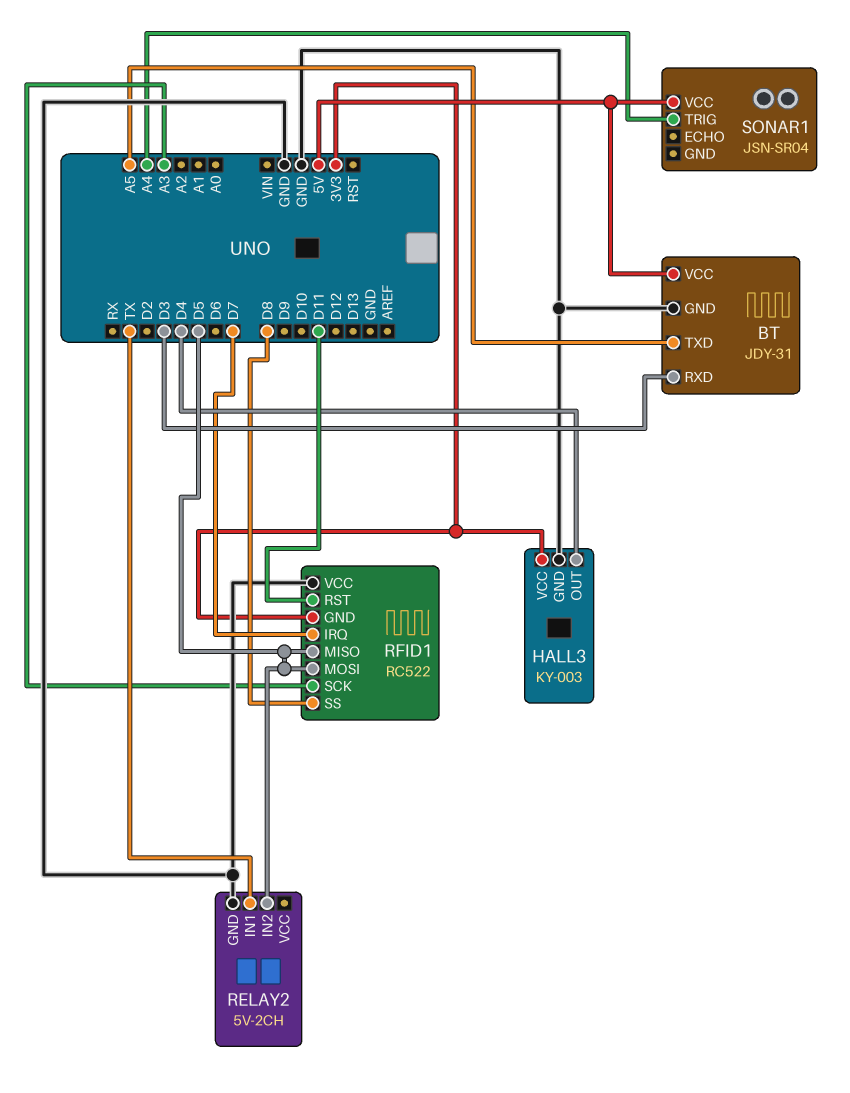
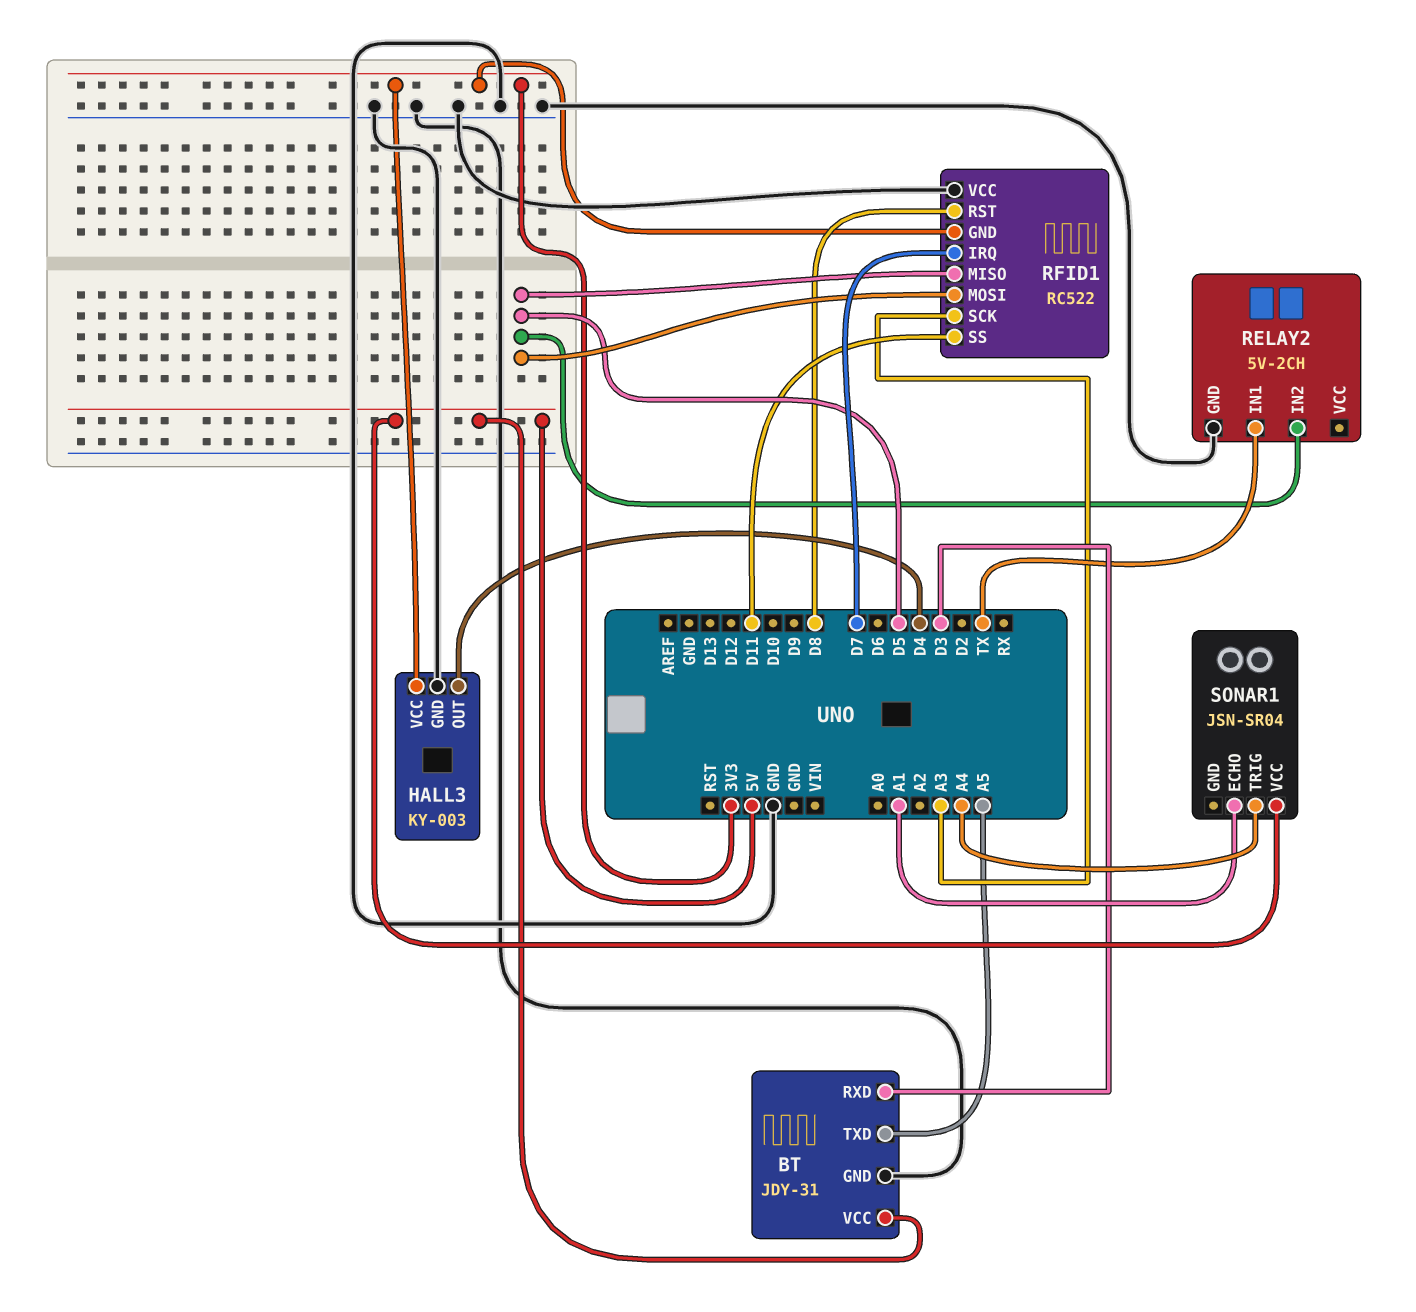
RFID1 pin RST: D11 -> D8
RFID1 pin SS: D8 -> D11
SONAR1 pin ECHO: none -> A1

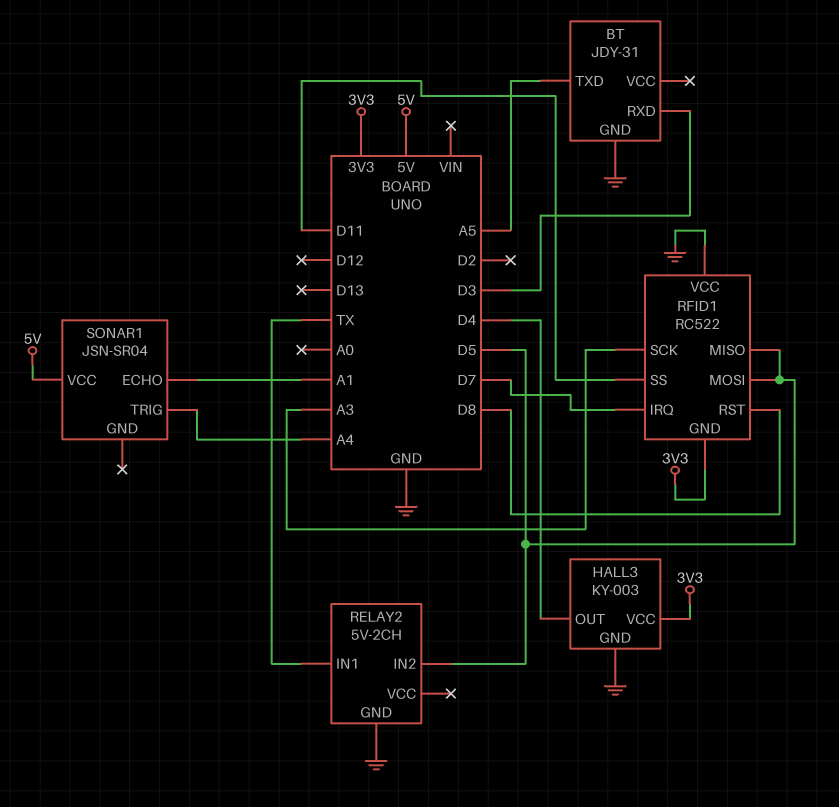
BT pin VCC: 5V -> none

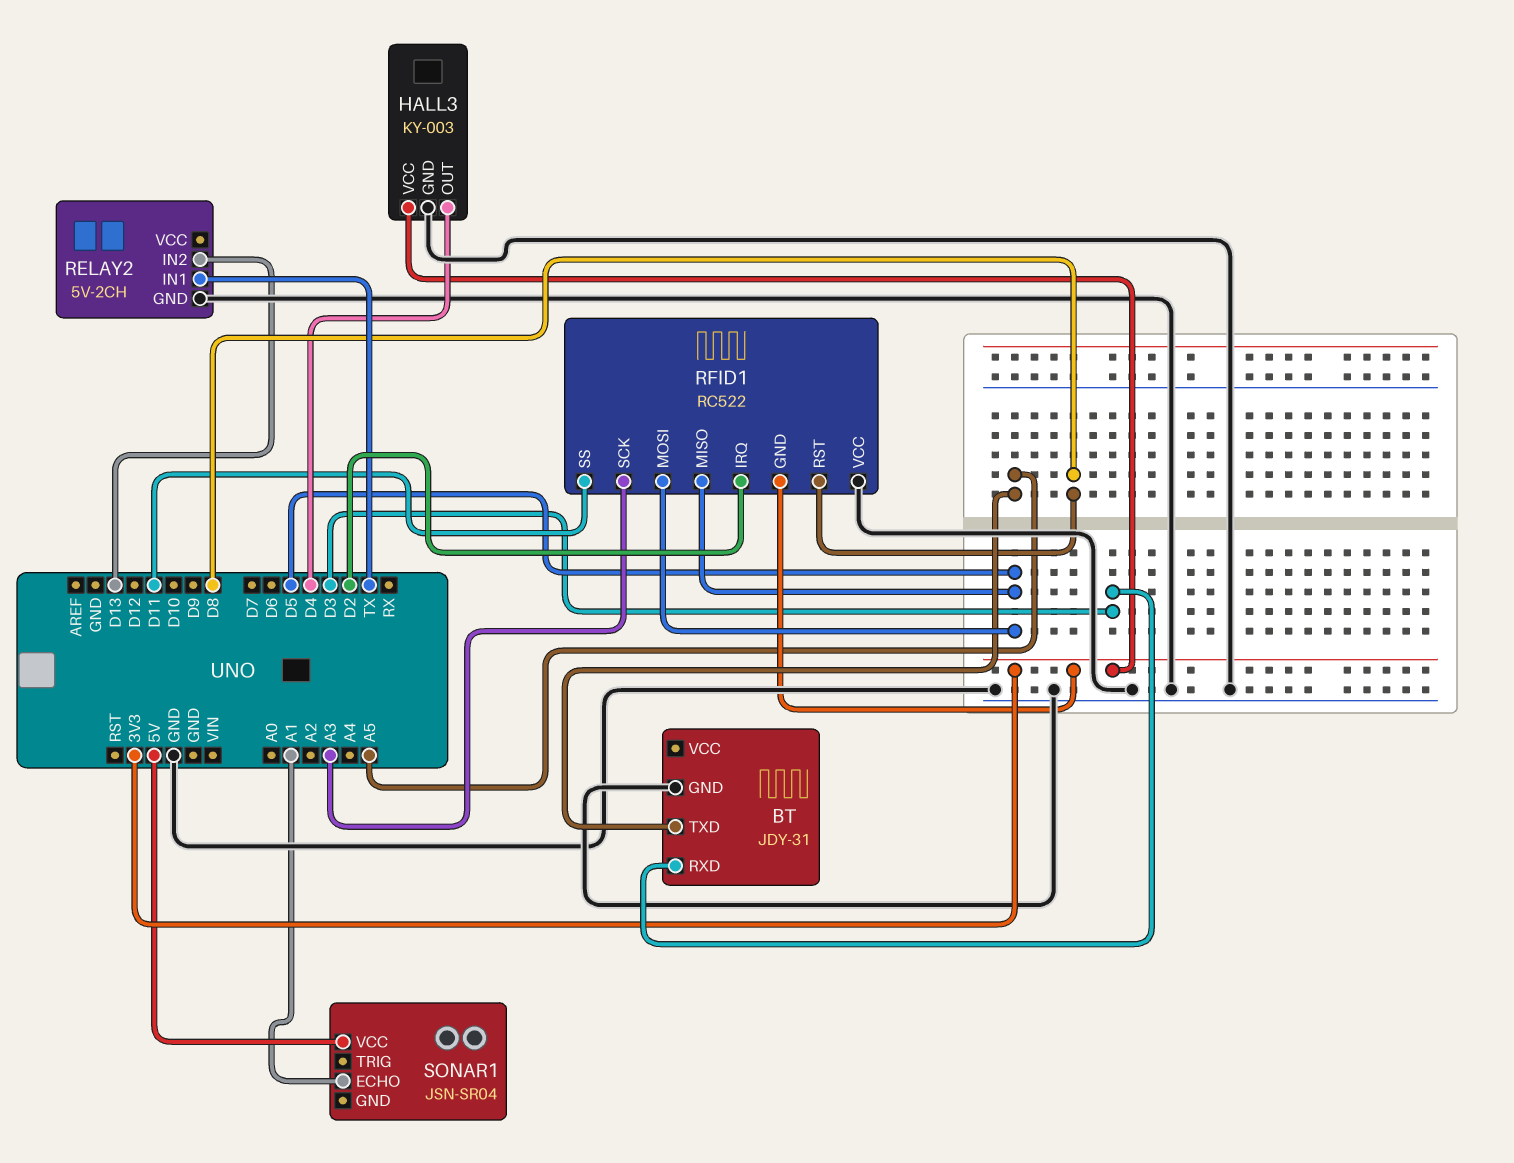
RELAY2 pin IN2: D5 -> D13
RFID1 pin IRQ: D7 -> D2
SONAR1 pin TRIG: A4 -> none

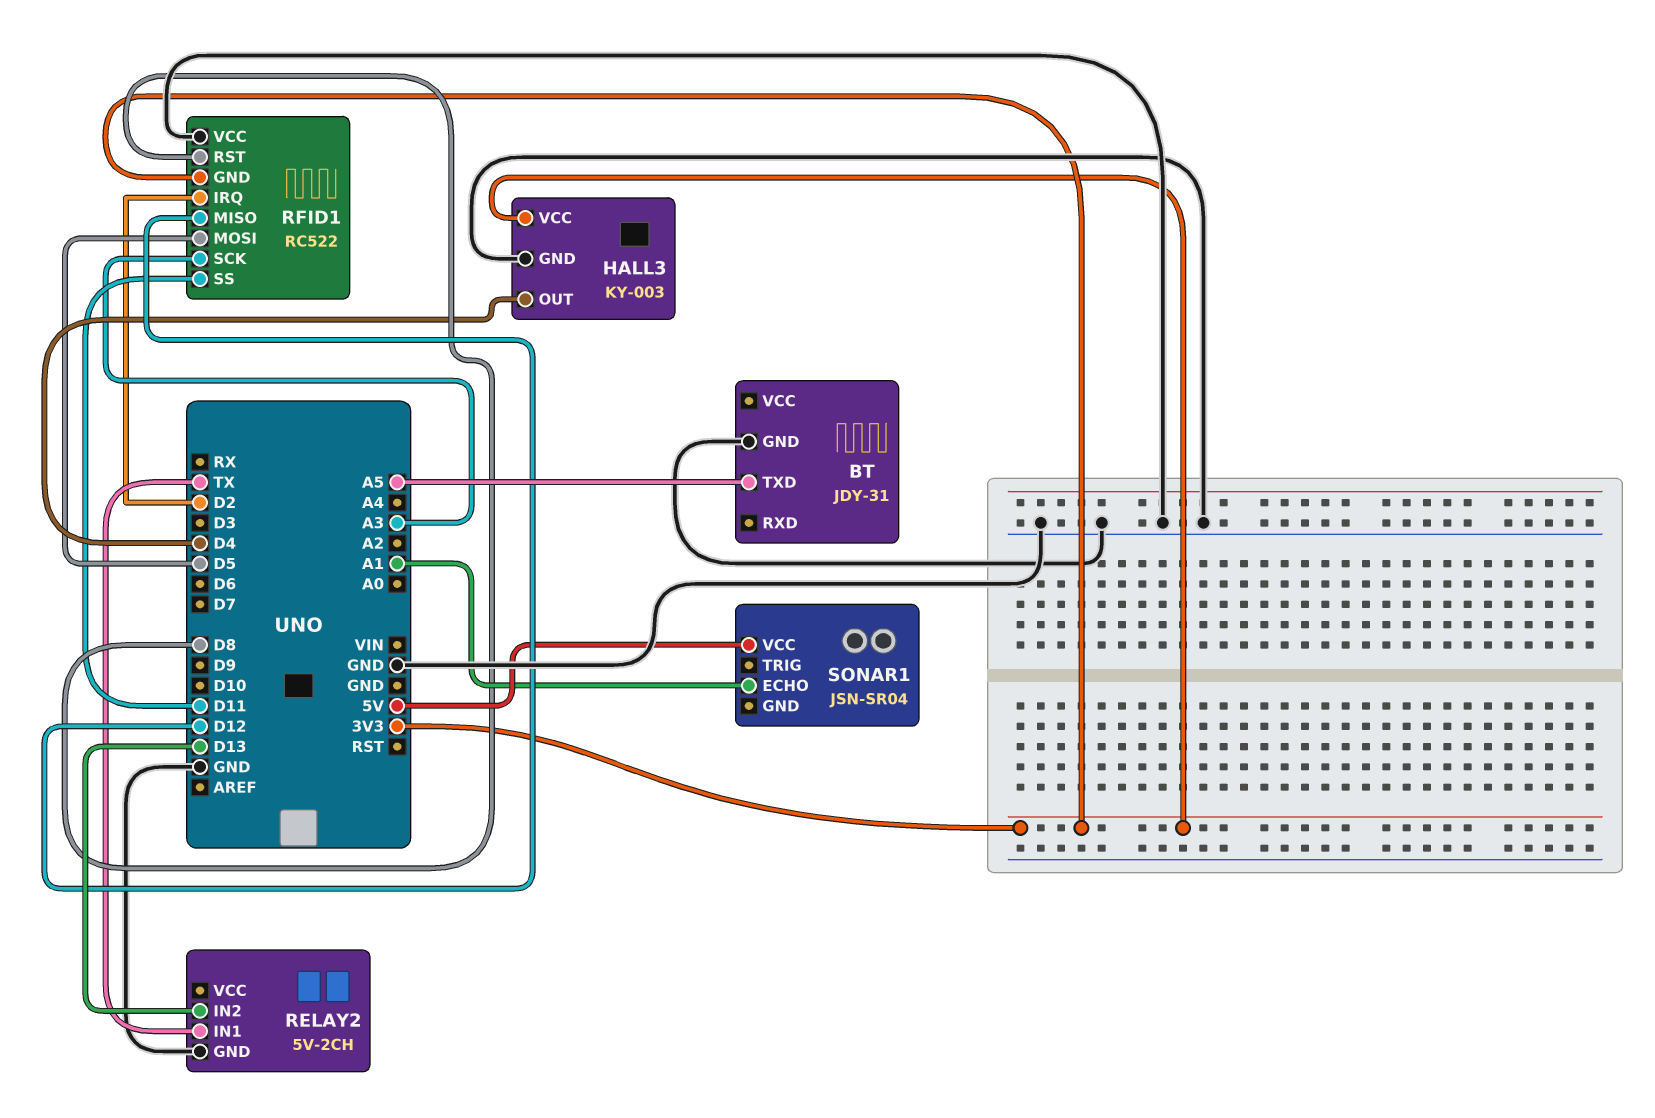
BT pin RXD: D3 -> none
RFID1 pin MISO: D5 -> D12

